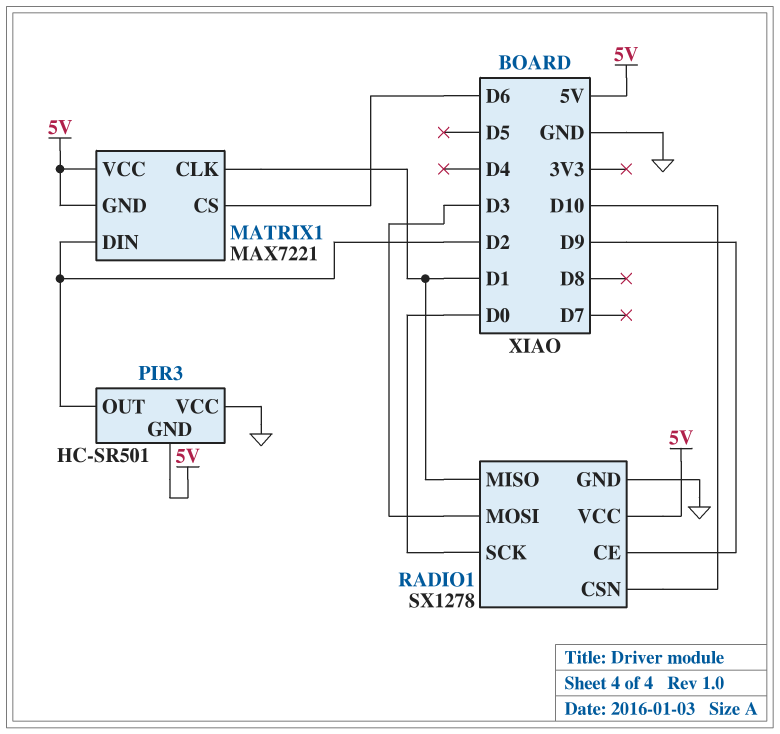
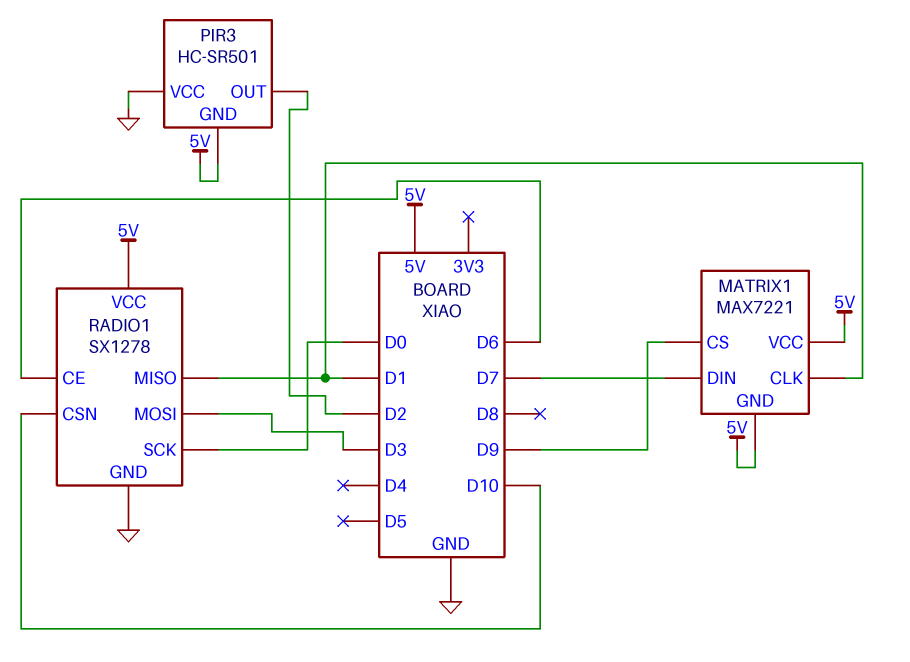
MATRIX1 pin CS: D6 -> D9
MATRIX1 pin DIN: D2 -> D7
RADIO1 pin CE: D9 -> D6

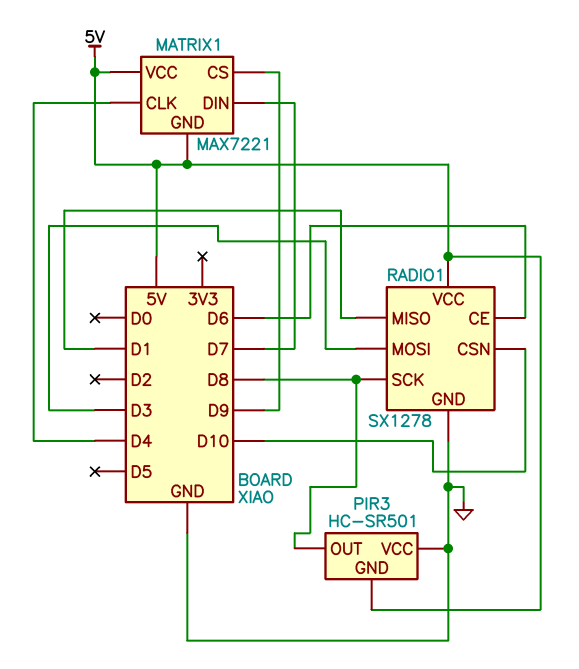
MATRIX1 pin CLK: D1 -> D4
PIR3 pin OUT: D2 -> D8
RADIO1 pin SCK: D0 -> D8

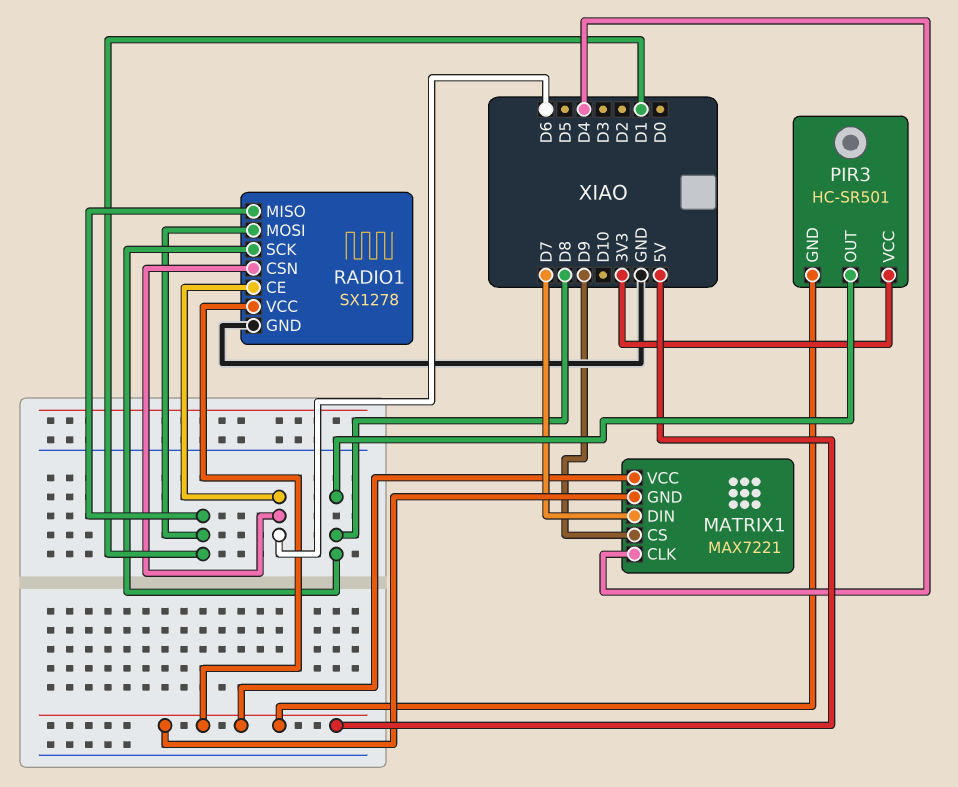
PIR3 pin VCC: GND -> 3V3
RADIO1 pin CSN: D10 -> D6
RADIO1 pin MOSI: D3 -> D1

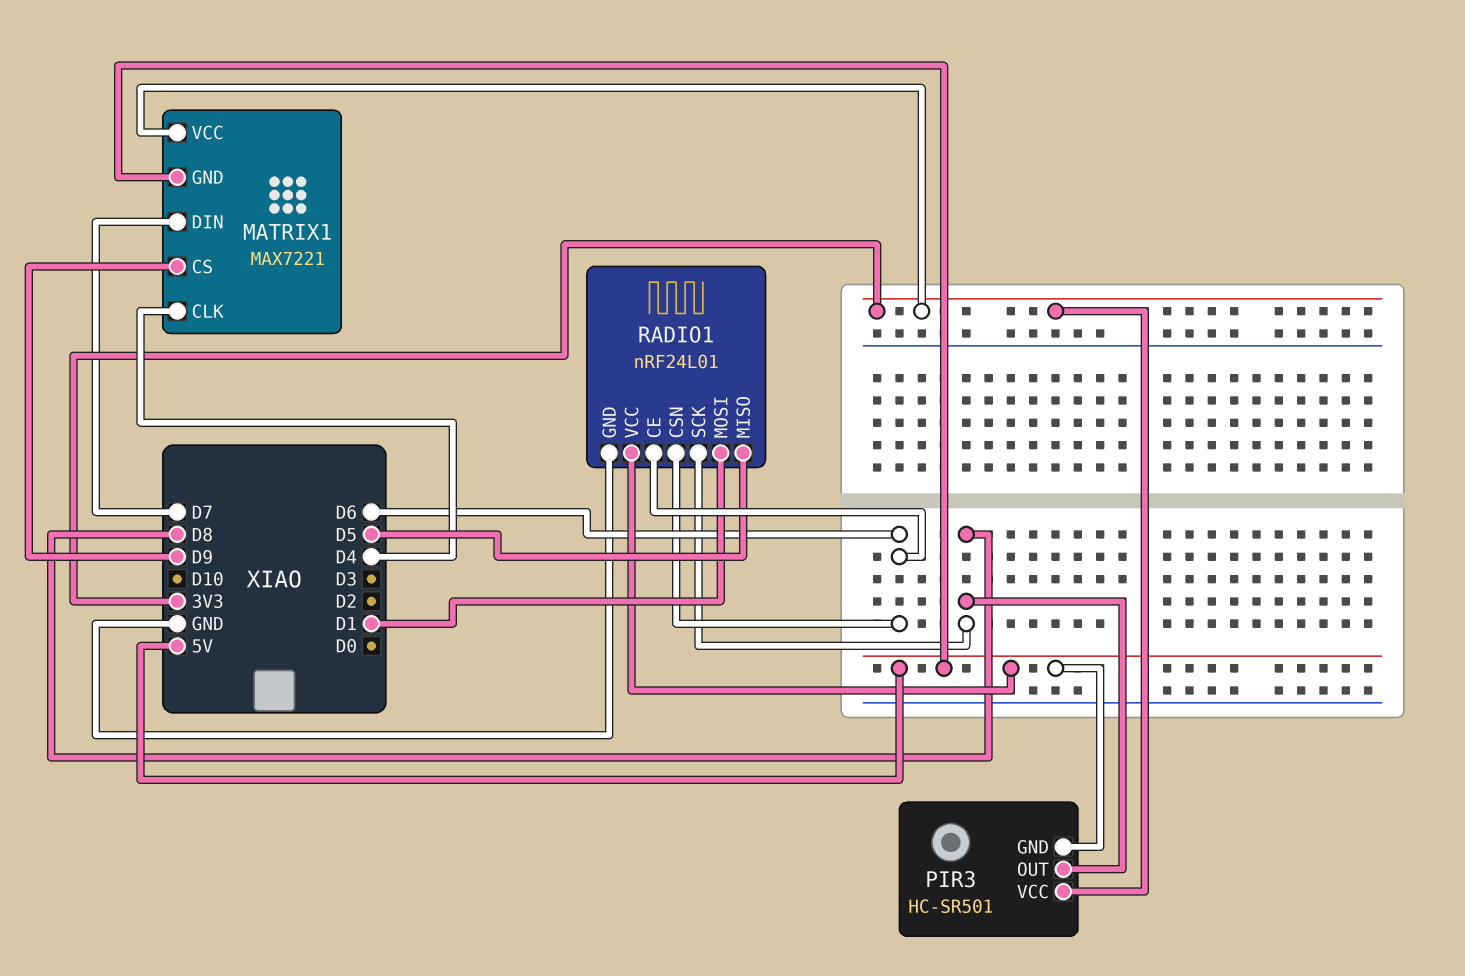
MATRIX1 pin VCC: 5V -> 3V3
RADIO1: SX1278 -> nRF24L01
RADIO1 pin MISO: D1 -> D5

